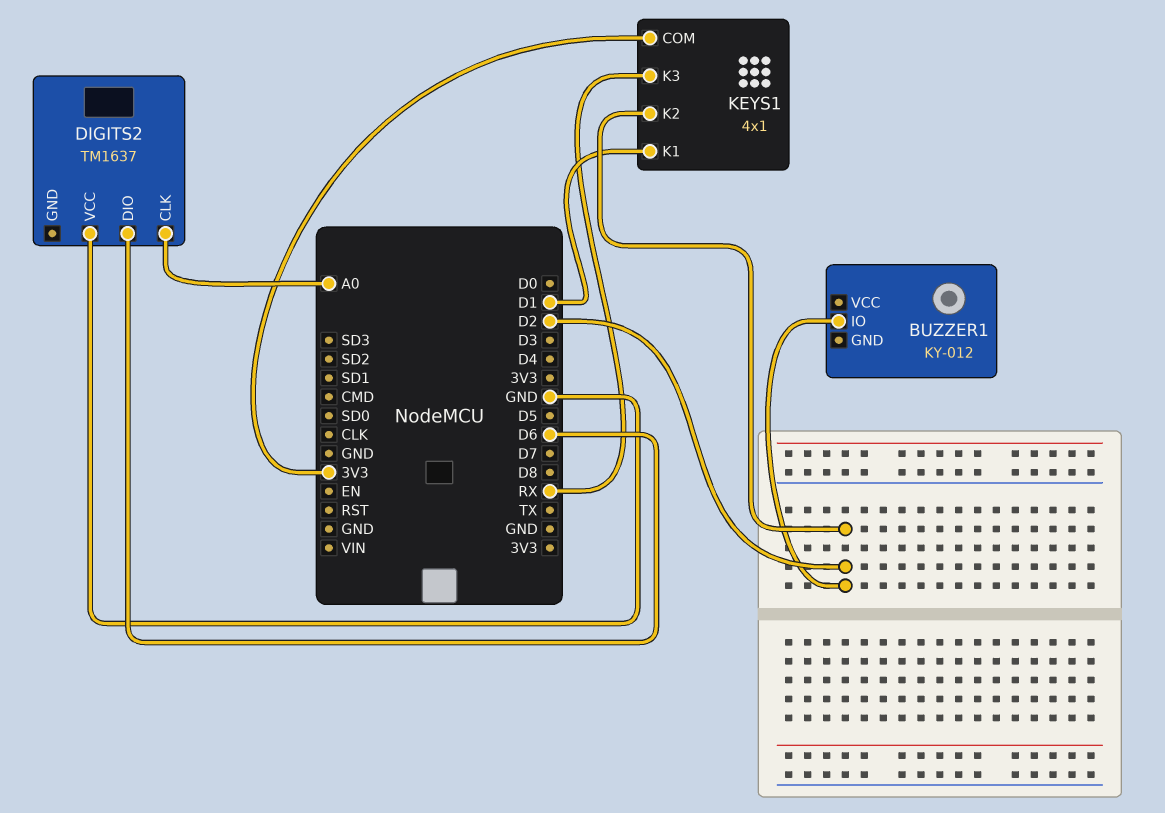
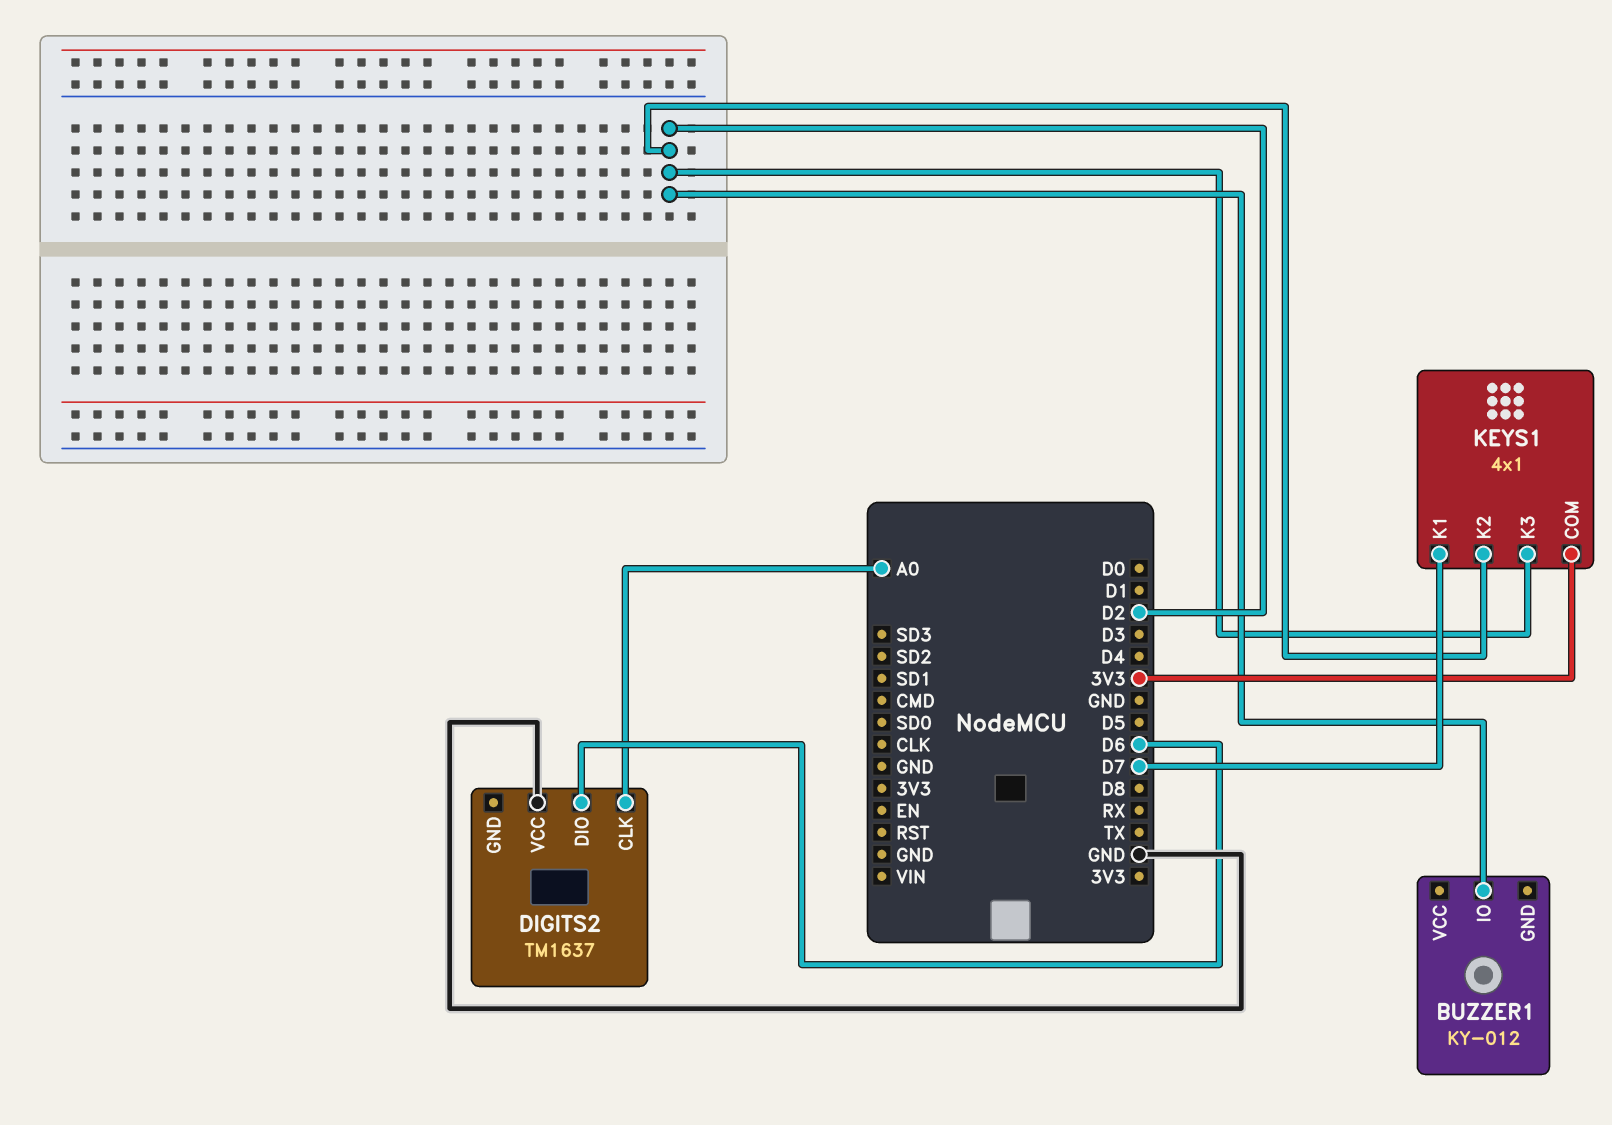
KEYS1 pin K1: D1 -> D7
KEYS1 pin K3: RX -> D2

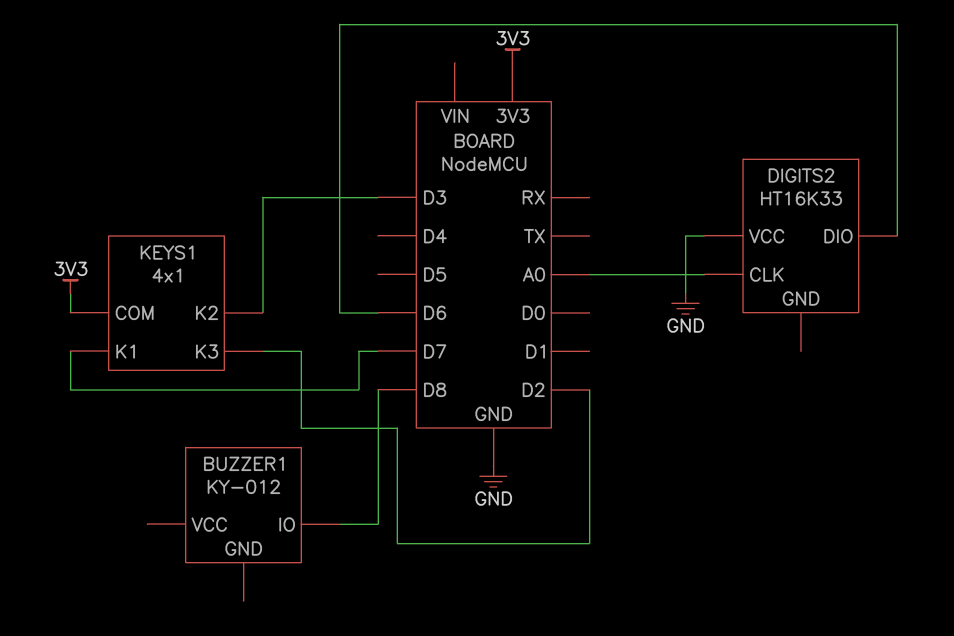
BUZZER1 pin IO: D2 -> D8
DIGITS2: TM1637 -> HT16K33
KEYS1 pin K2: D2 -> D3

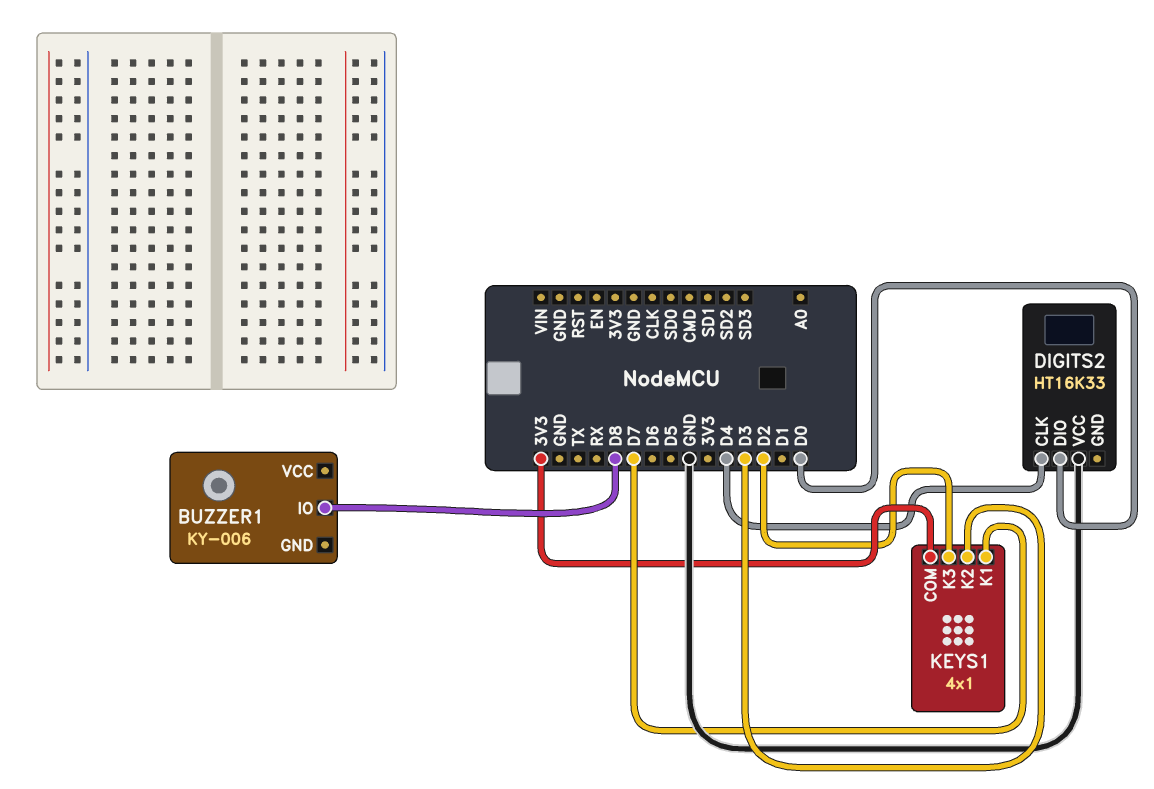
BUZZER1: KY-012 -> KY-006
DIGITS2 pin CLK: A0 -> D4
DIGITS2 pin DIO: D6 -> D0

